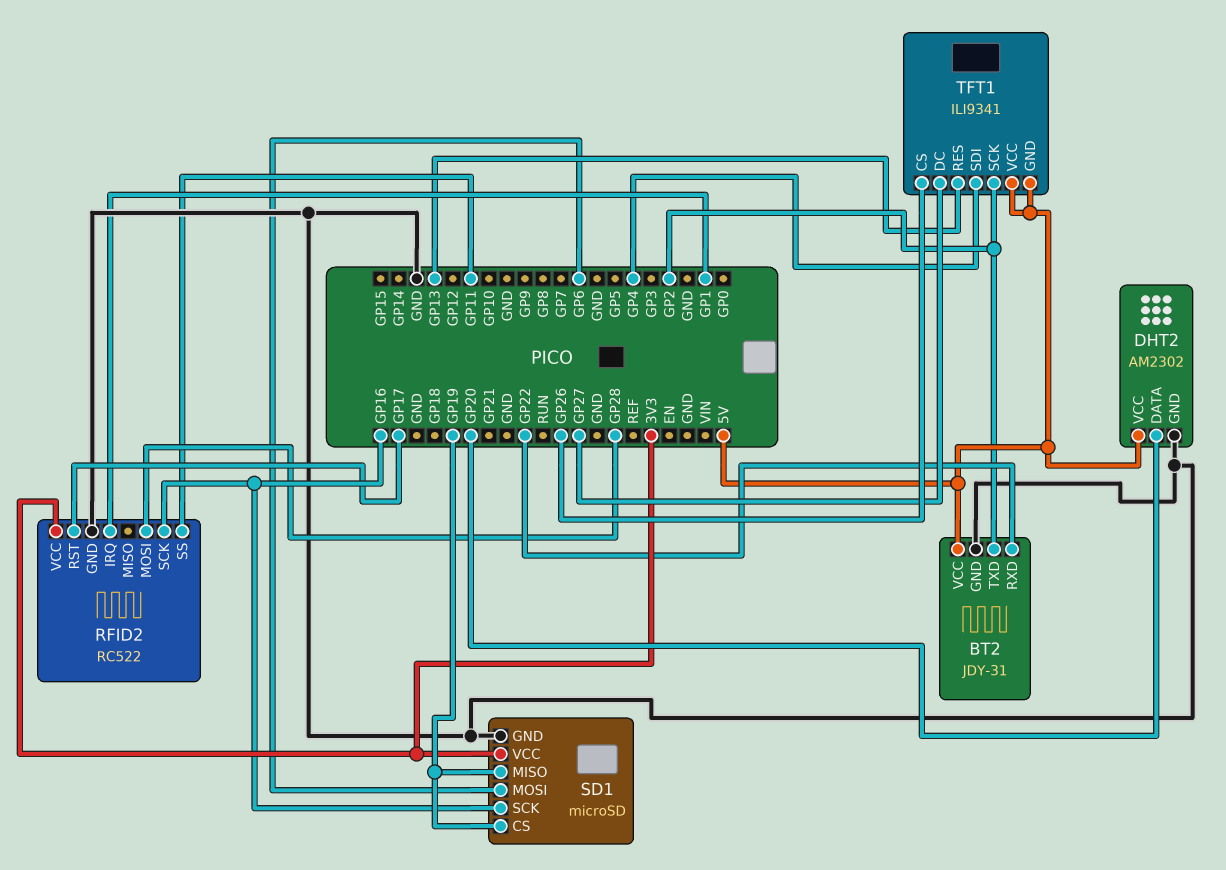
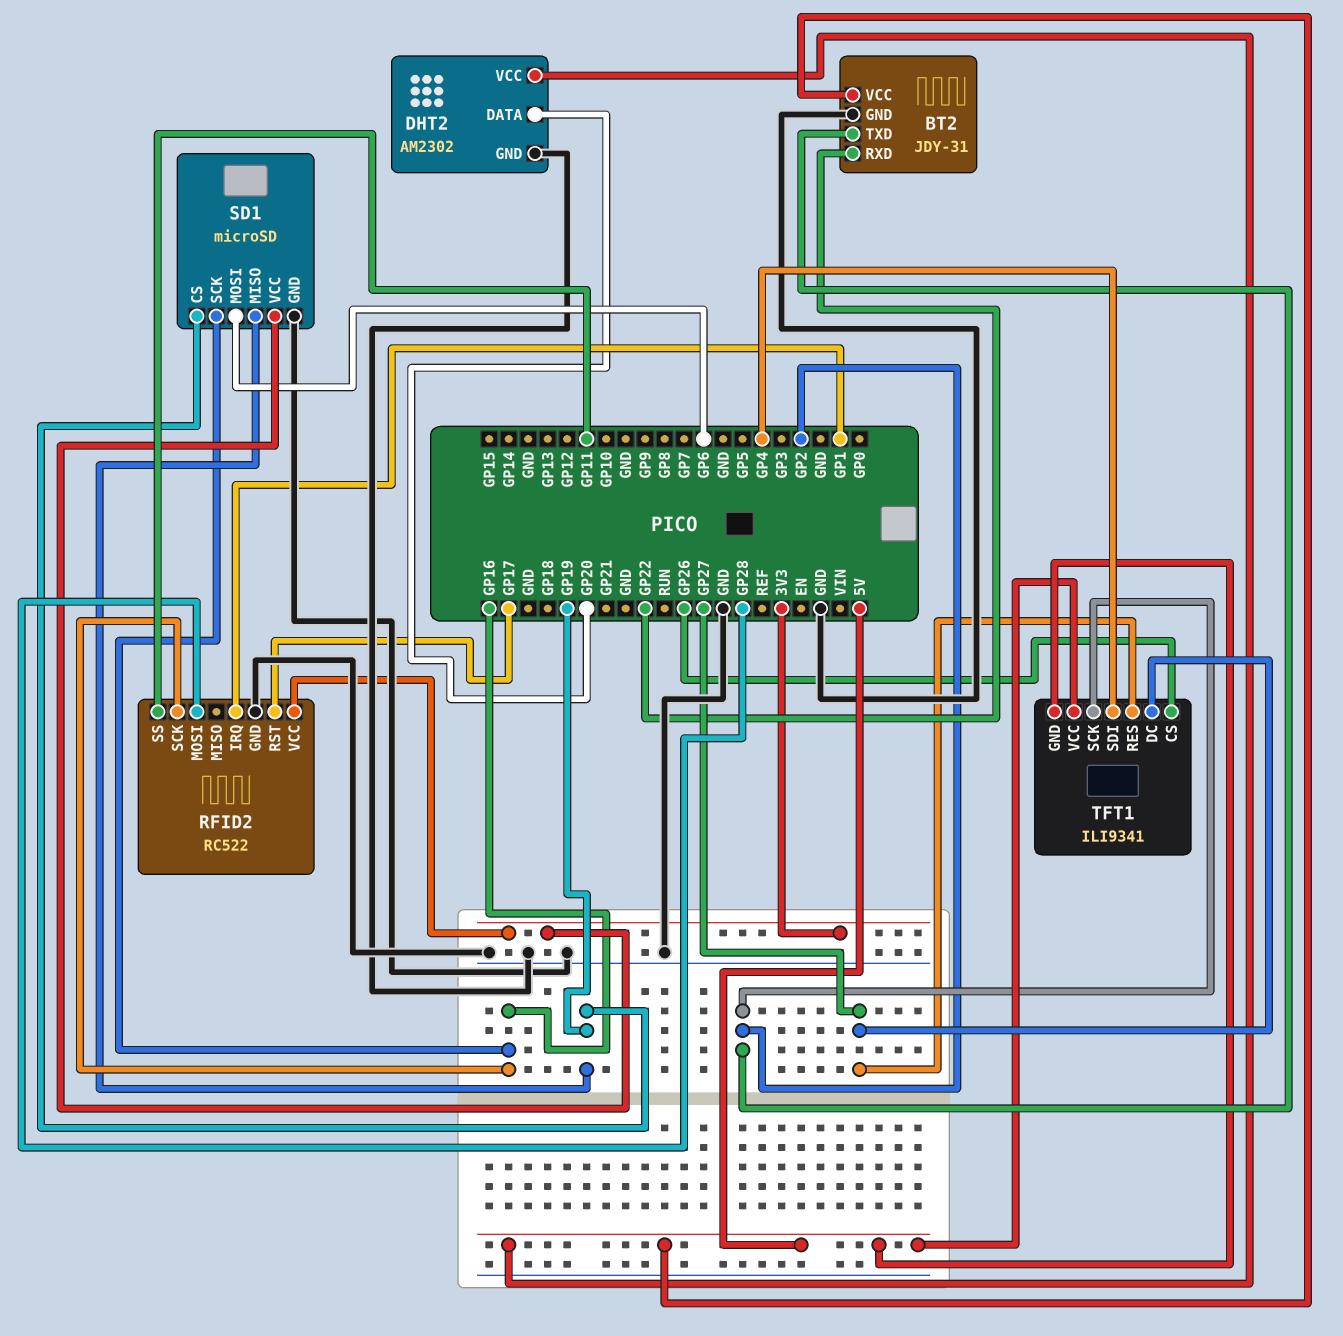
TFT1 pin RES: GP13 -> GP27

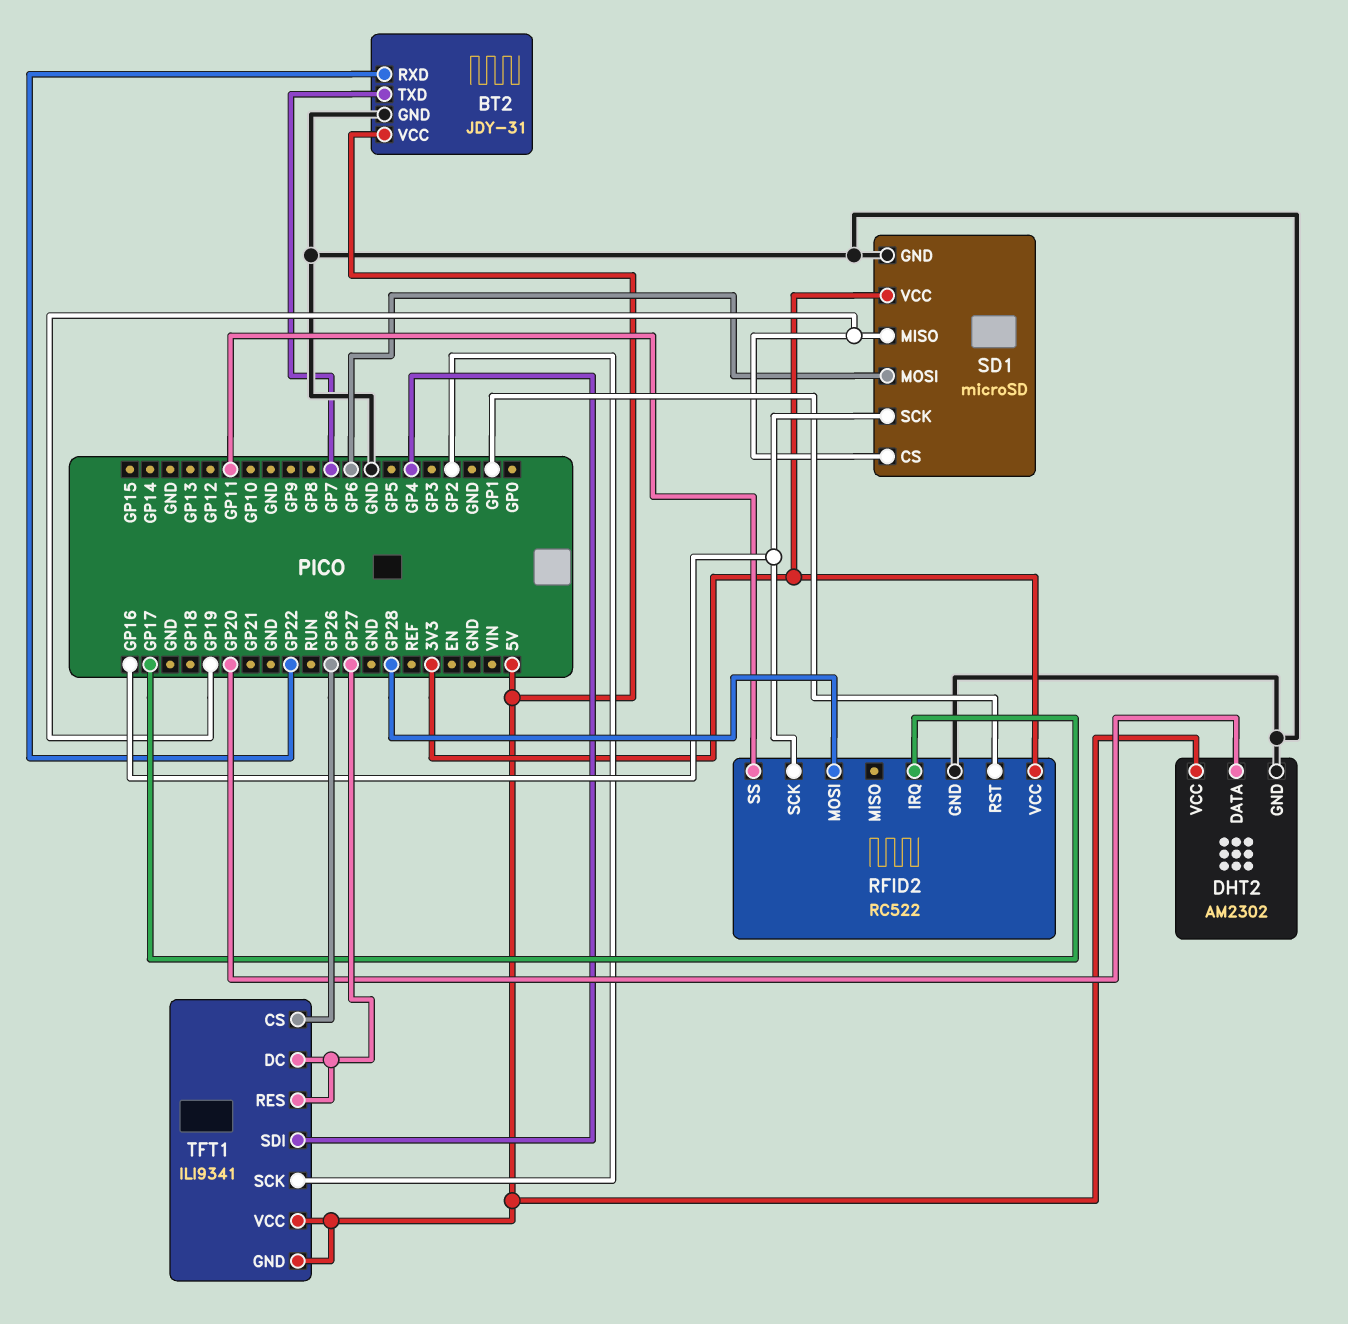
BT2 pin TXD: GP2 -> GP7
RFID2 pin IRQ: GP1 -> GP17
RFID2 pin RST: GP17 -> GP1

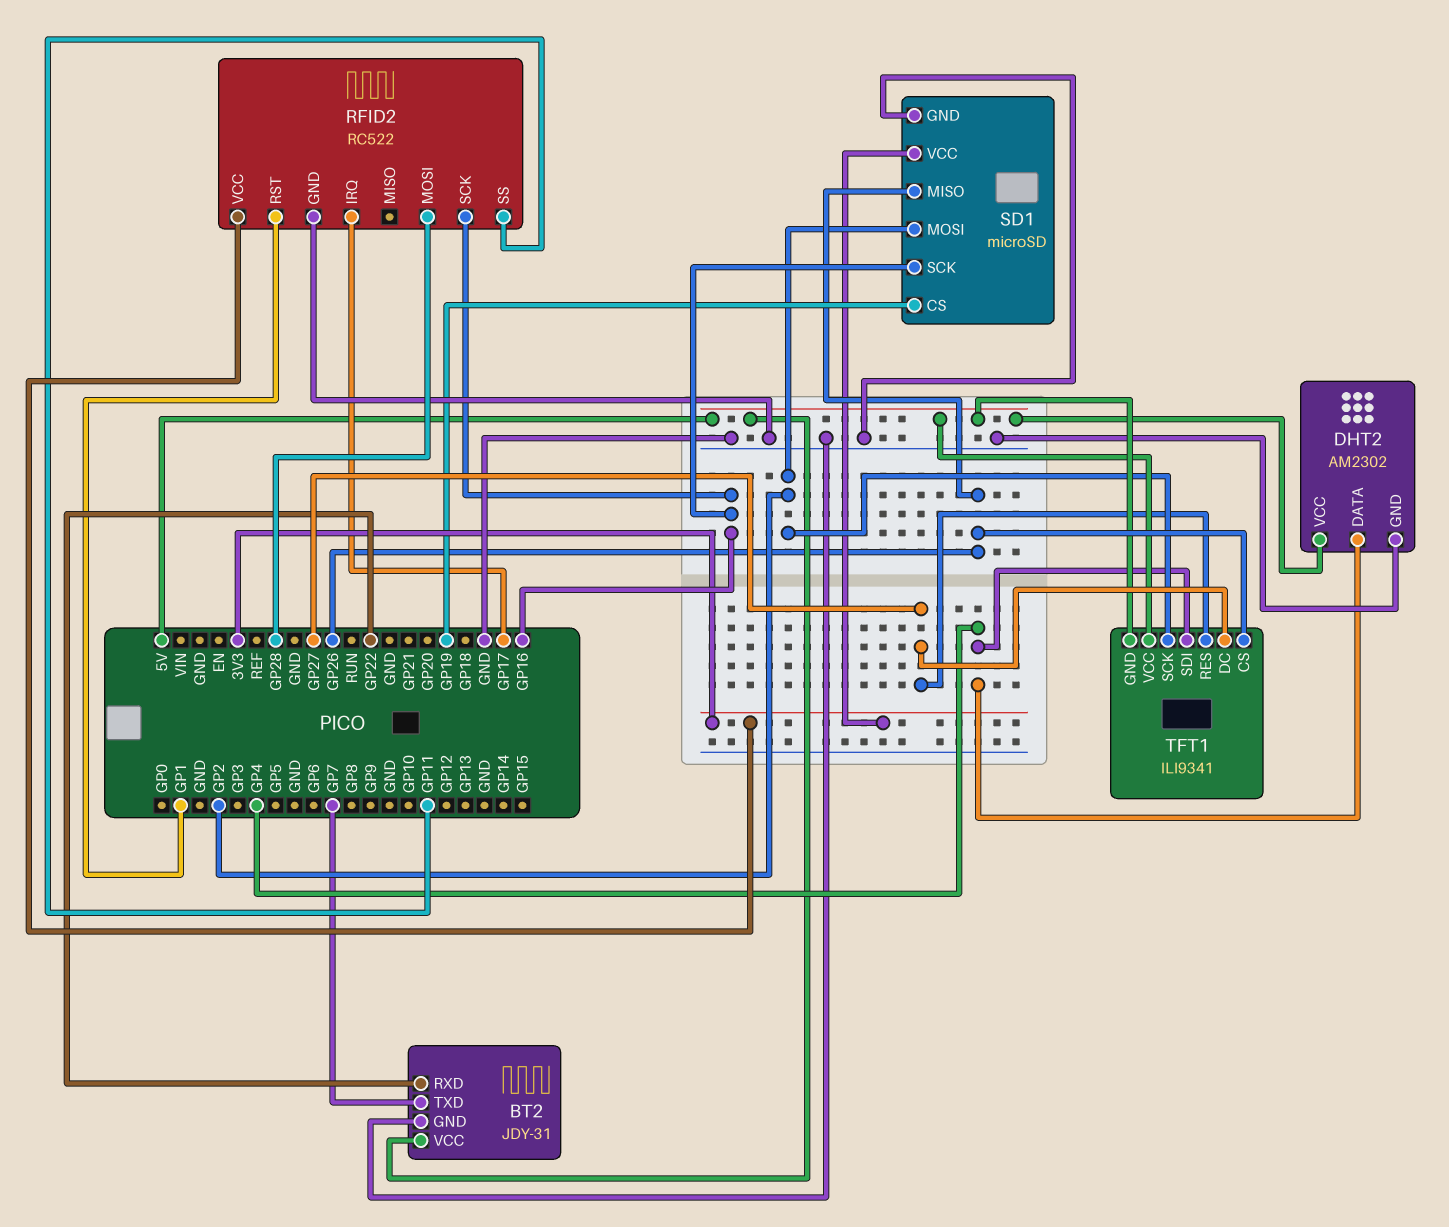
DHT2 pin DATA: GP20 -> GP4
SD1 pin MISO: GP19 -> GP26
SD1 pin MOSI: GP6 -> GP2

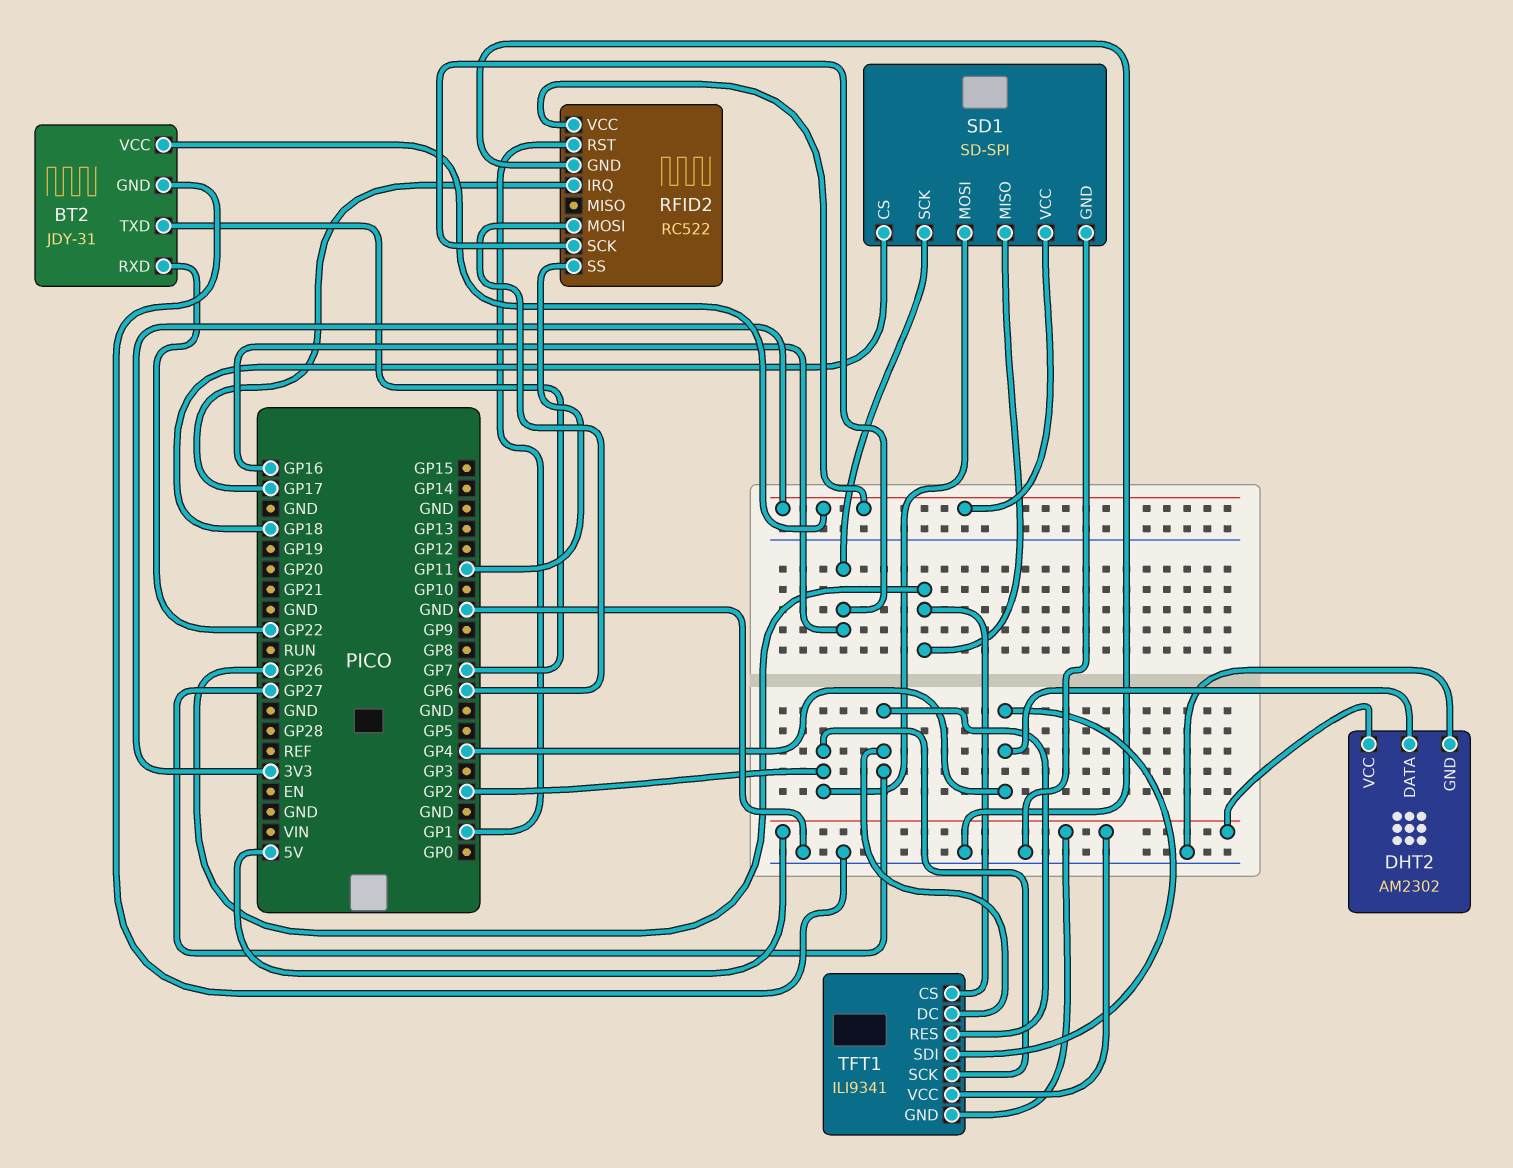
BT2 pin VCC: 5V -> 3V3
RFID2 pin MOSI: GP28 -> GP6
SD1: microSD -> SD-SPI
SD1 pin CS: GP19 -> GP18

